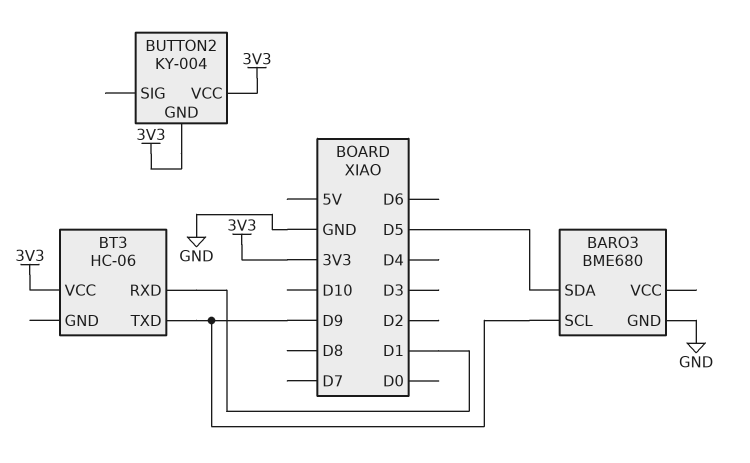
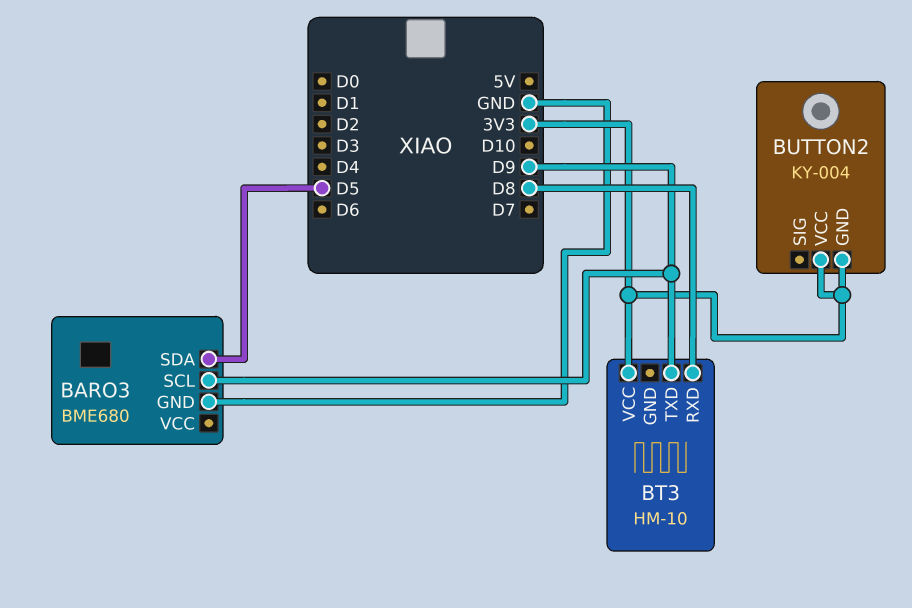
BT3: HC-06 -> HM-10
BT3 pin RXD: D1 -> D8

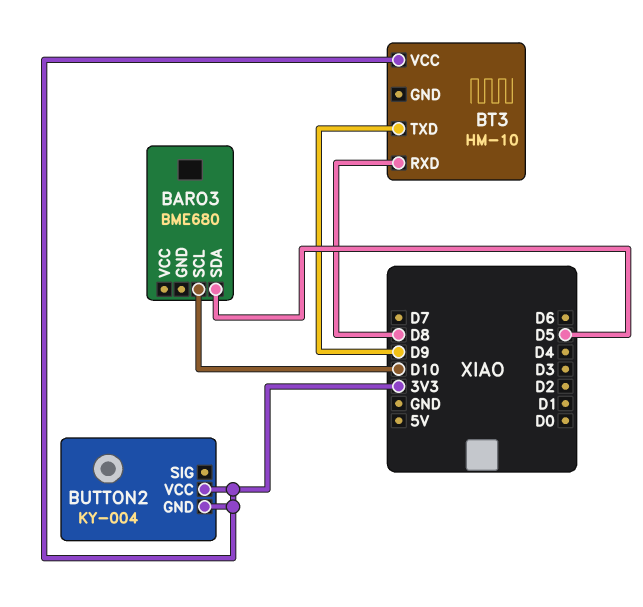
BARO3 pin GND: GND -> none
BARO3 pin SCL: D9 -> D10

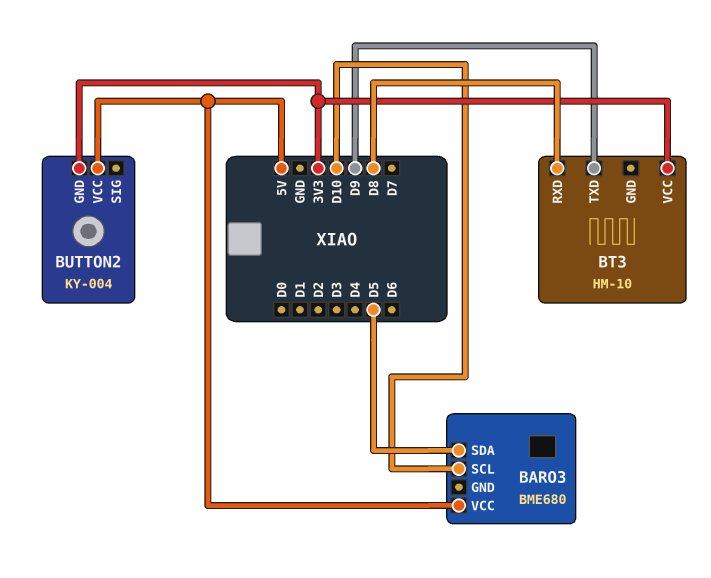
BARO3 pin VCC: none -> 5V
BUTTON2 pin VCC: 3V3 -> 5V

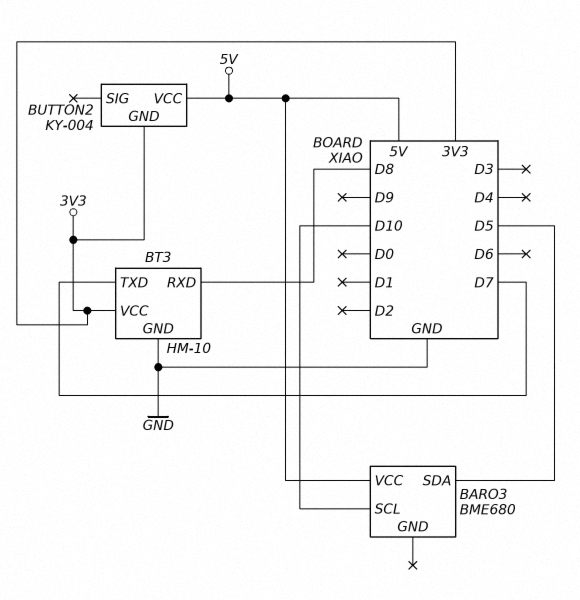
BT3 pin GND: none -> GND
BT3 pin TXD: D9 -> D7

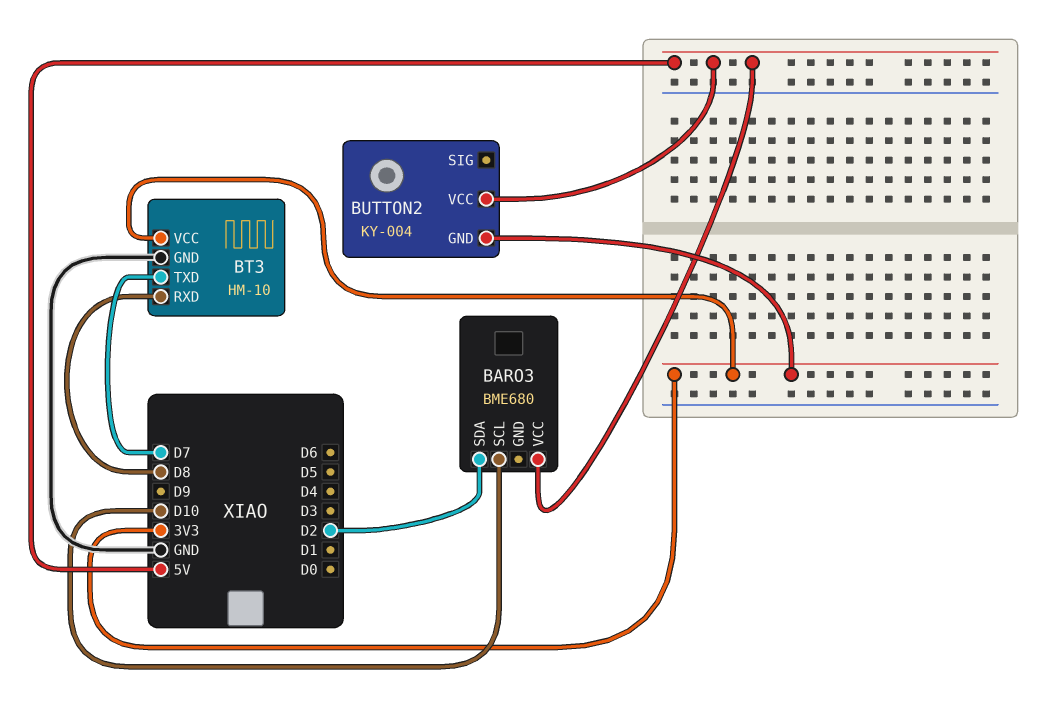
BARO3 pin SDA: D5 -> D2

